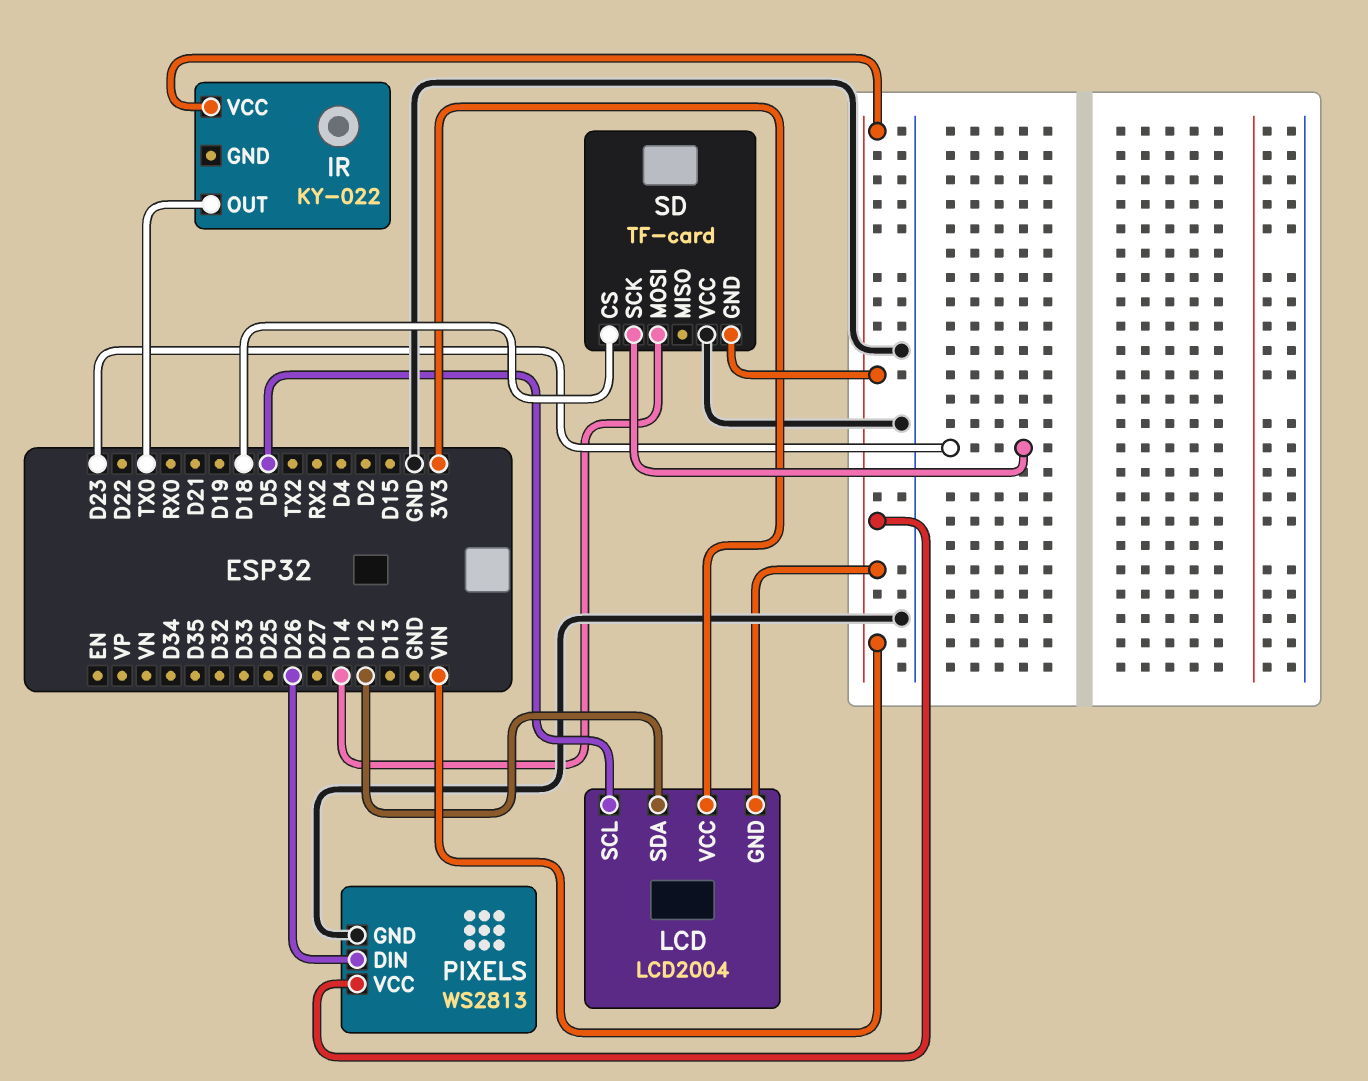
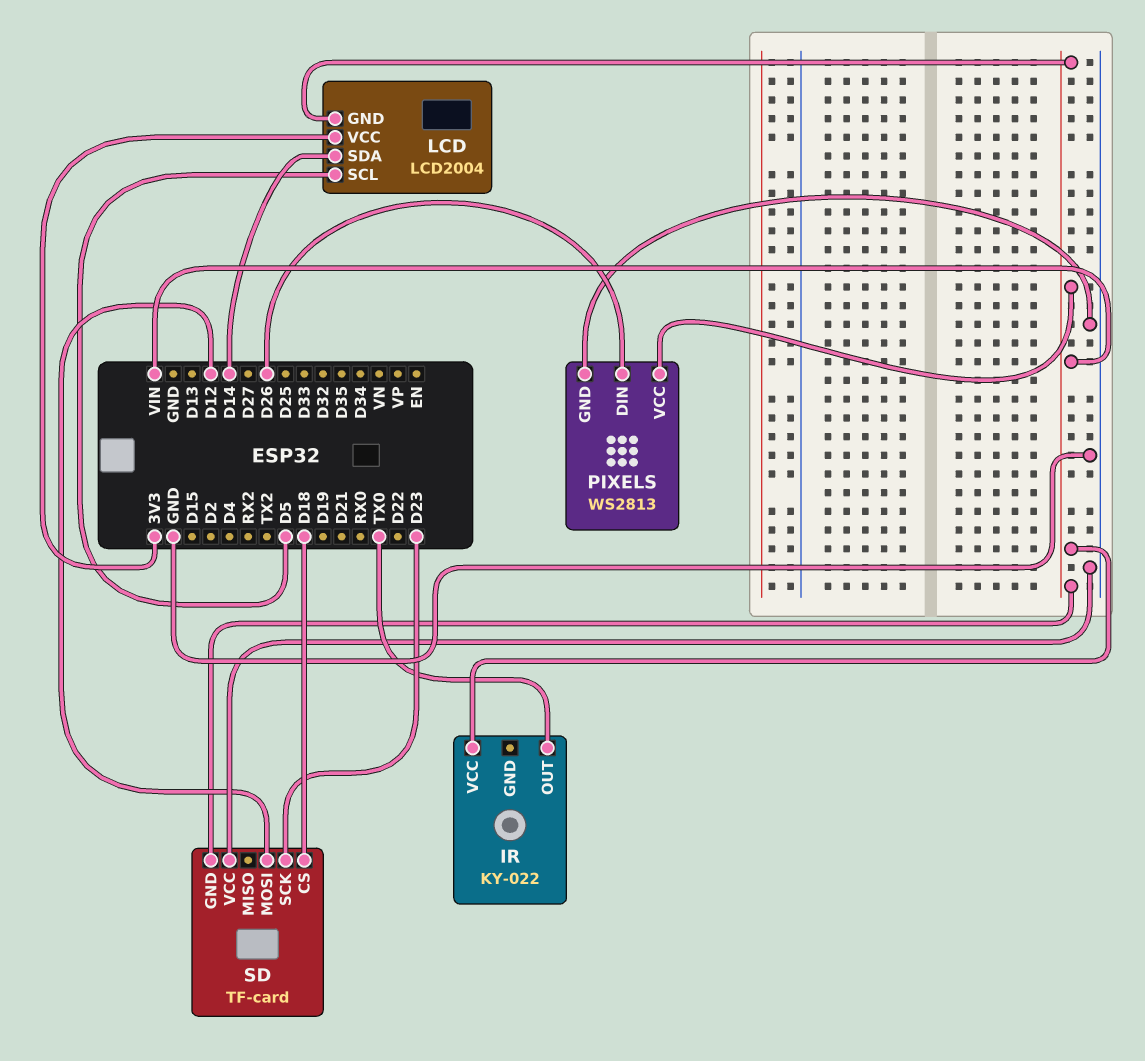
LCD pin SDA: D12 -> D14
SD pin MOSI: D14 -> D12

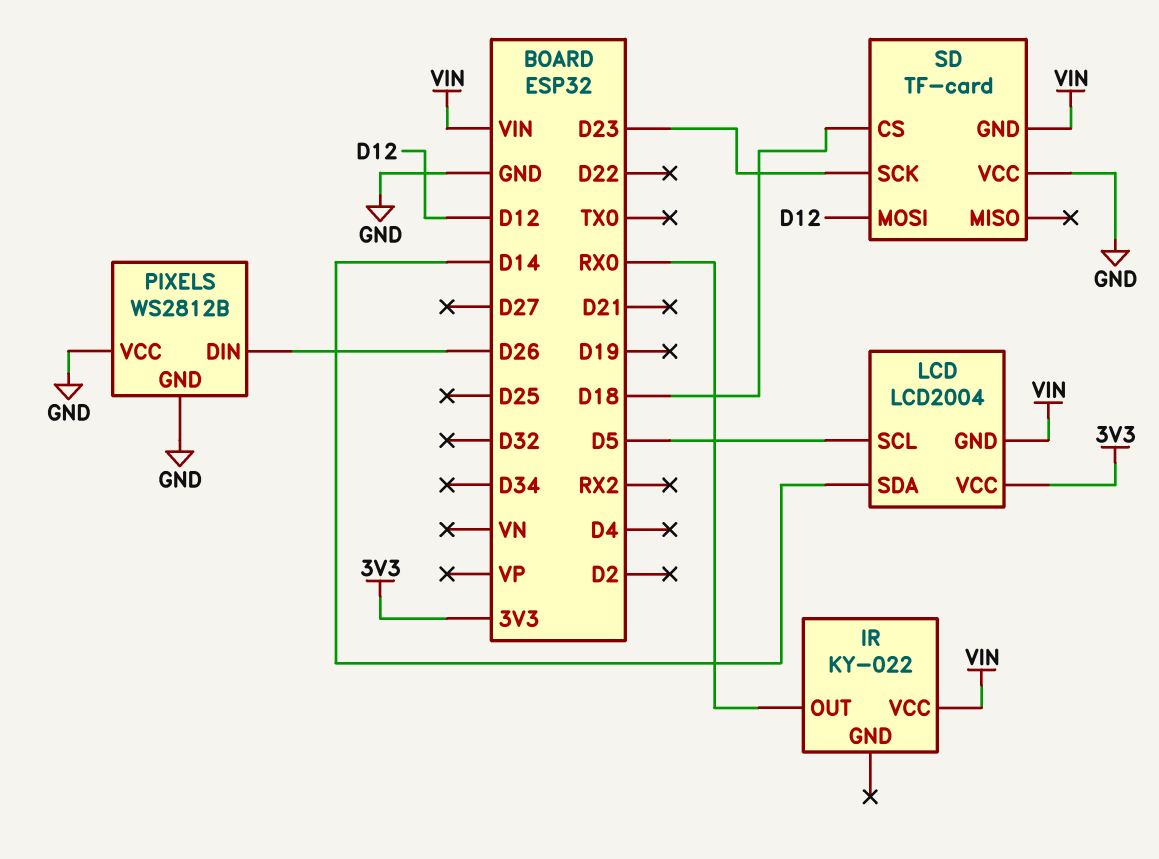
IR pin OUT: TX0 -> RX0
PIXELS: WS2813 -> WS2812B
PIXELS pin VCC: VIN -> GND

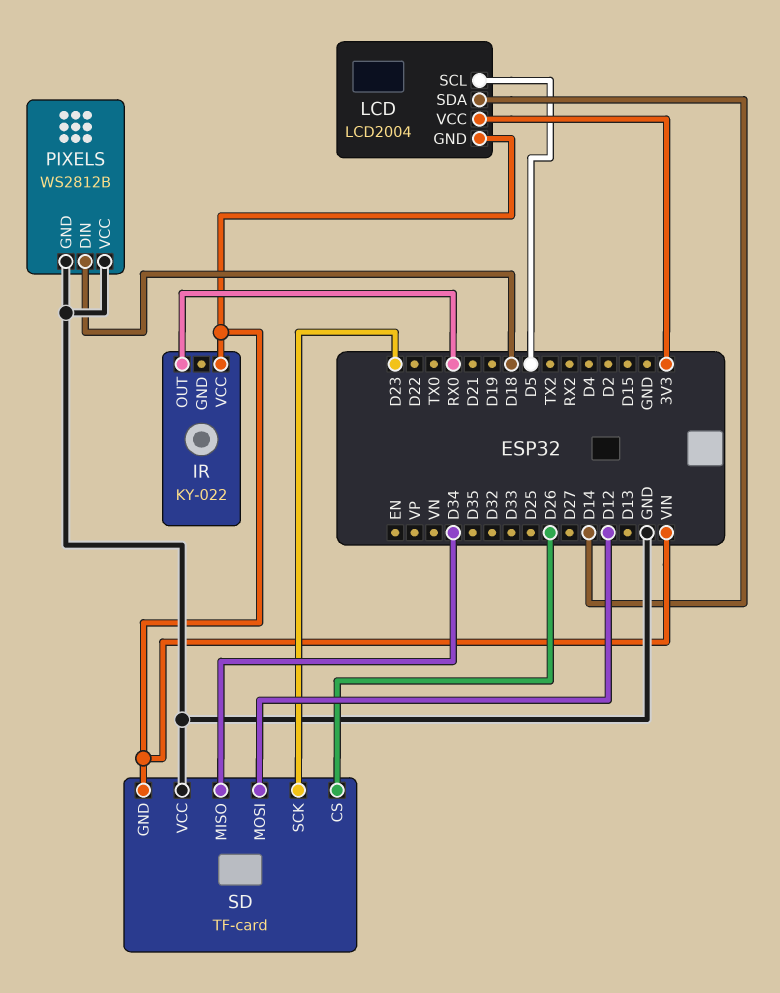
PIXELS pin DIN: D26 -> D18
SD pin CS: D18 -> D26
SD pin MISO: none -> D34

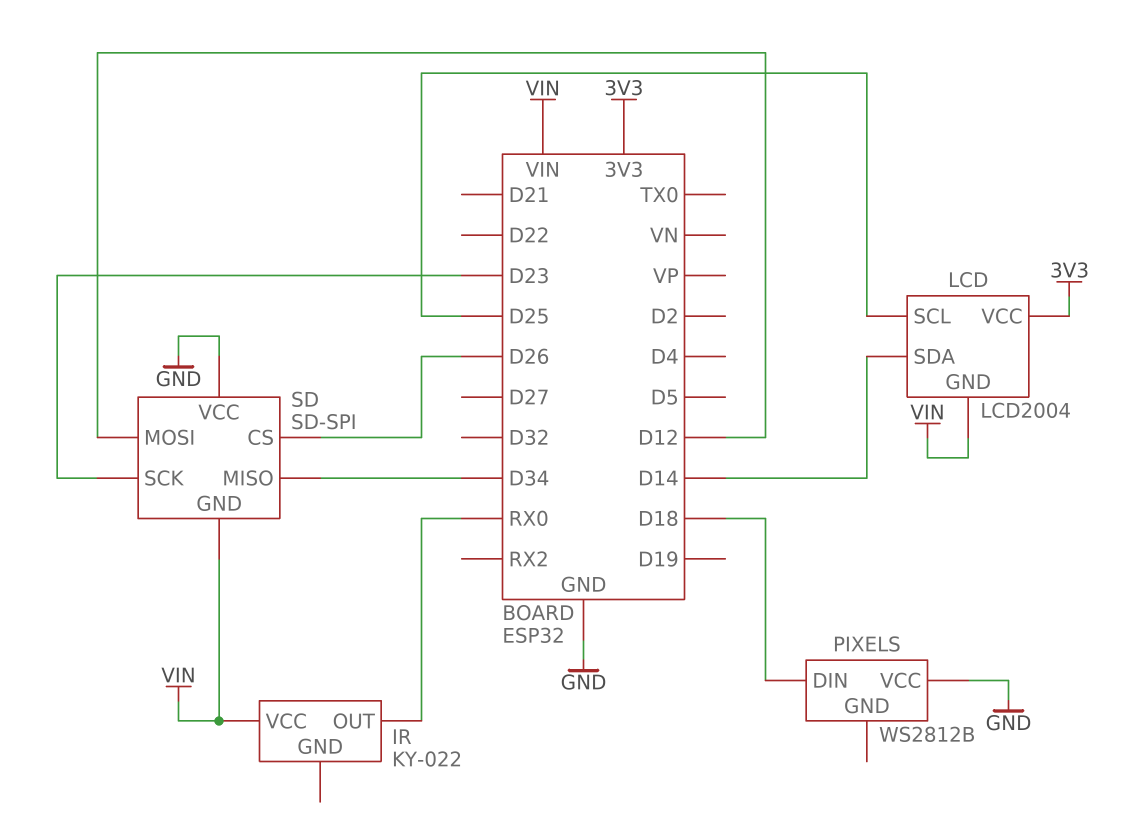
LCD pin SCL: D5 -> D25
PIXELS pin GND: GND -> none
SD: TF-card -> SD-SPI

